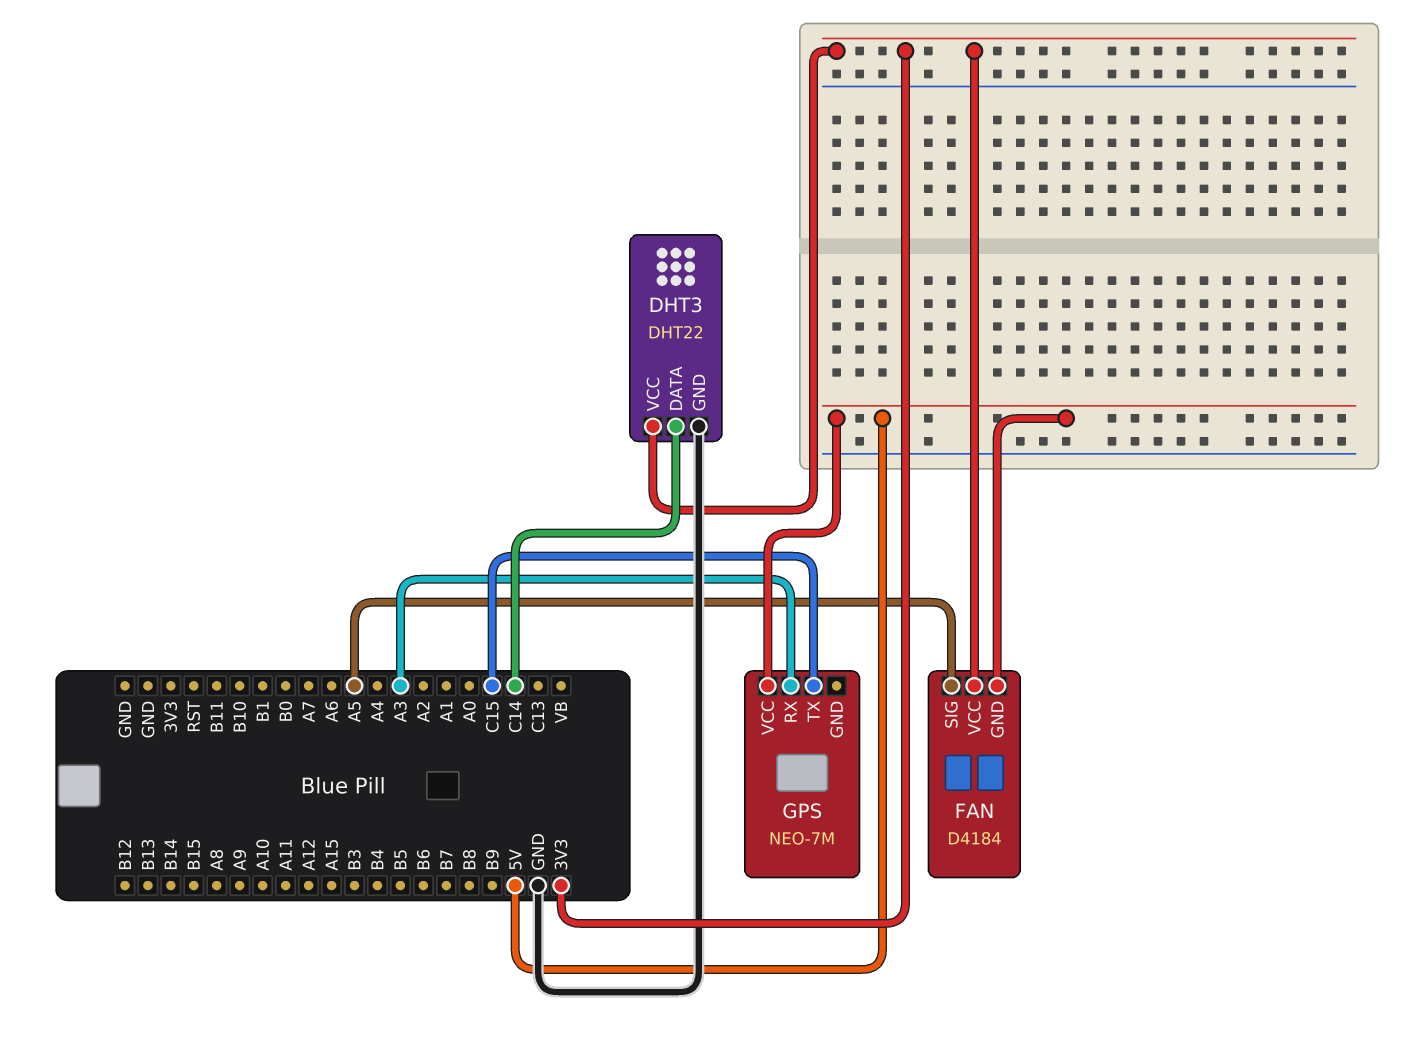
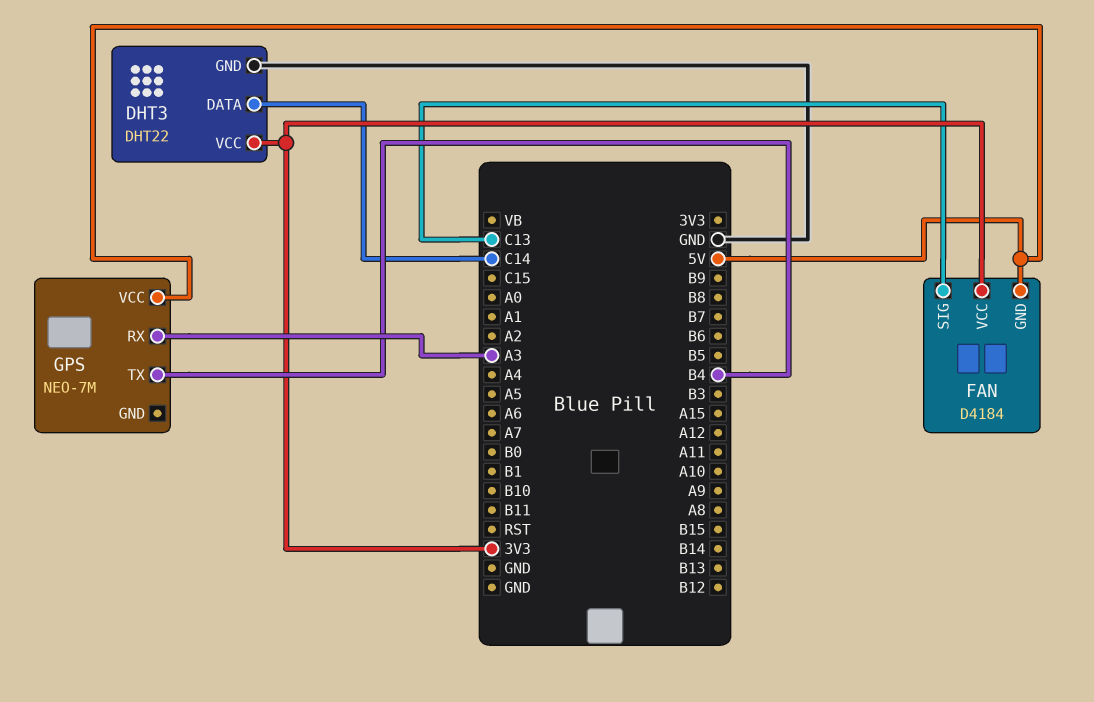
FAN pin SIG: A5 -> C13
GPS pin TX: C15 -> B4

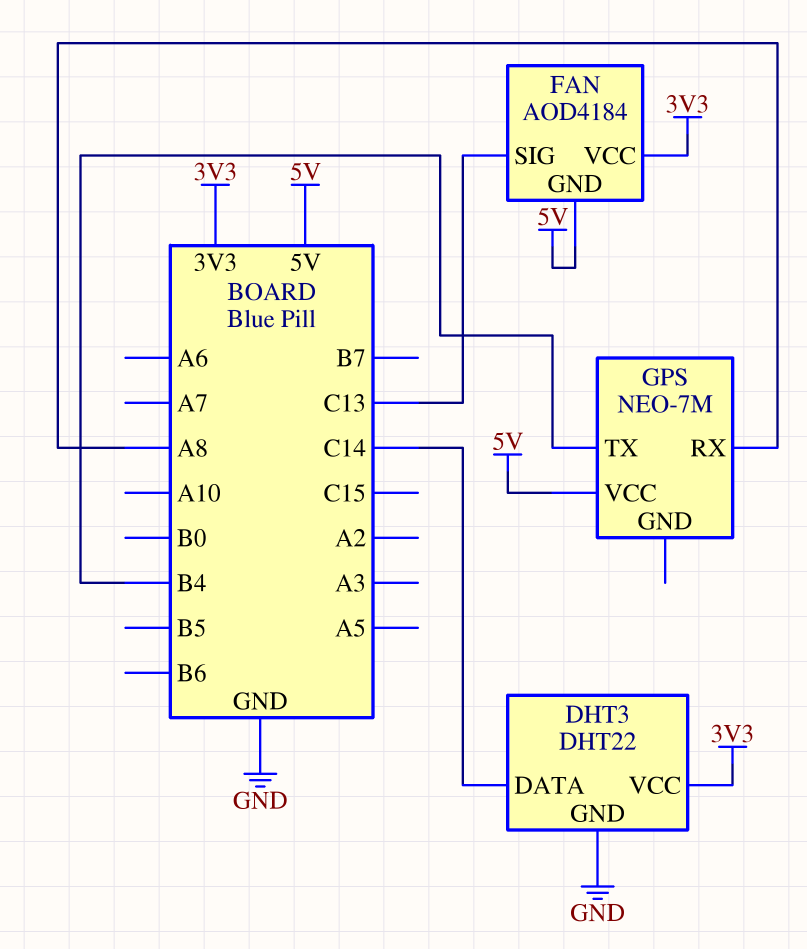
FAN: D4184 -> AOD4184
GPS pin RX: A3 -> A8

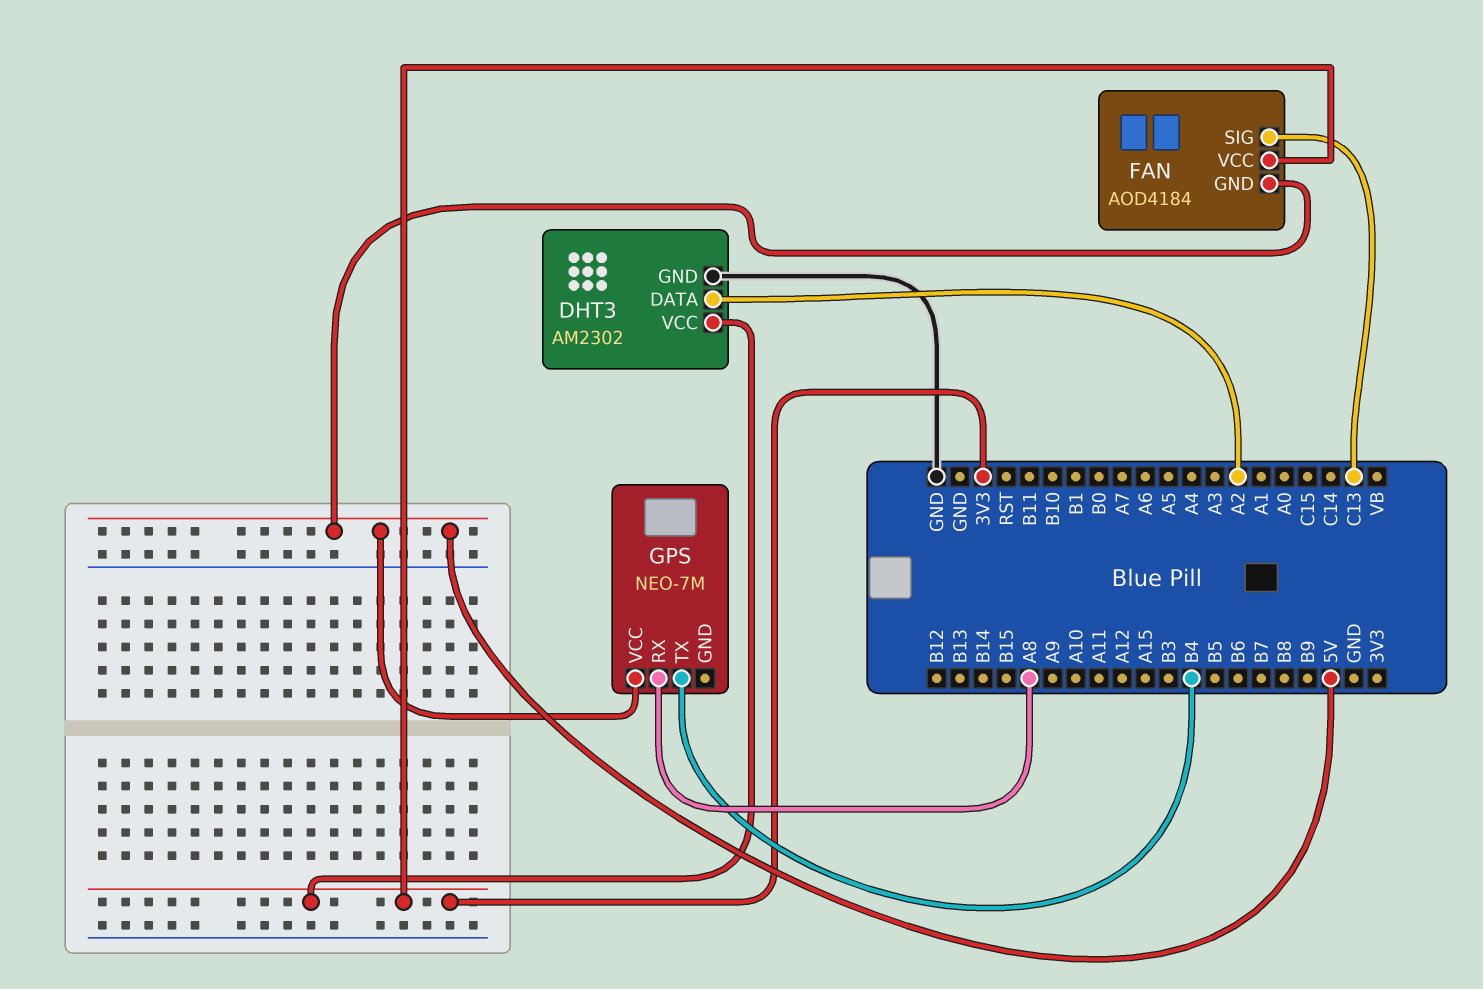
DHT3: DHT22 -> AM2302
DHT3 pin DATA: C14 -> A2

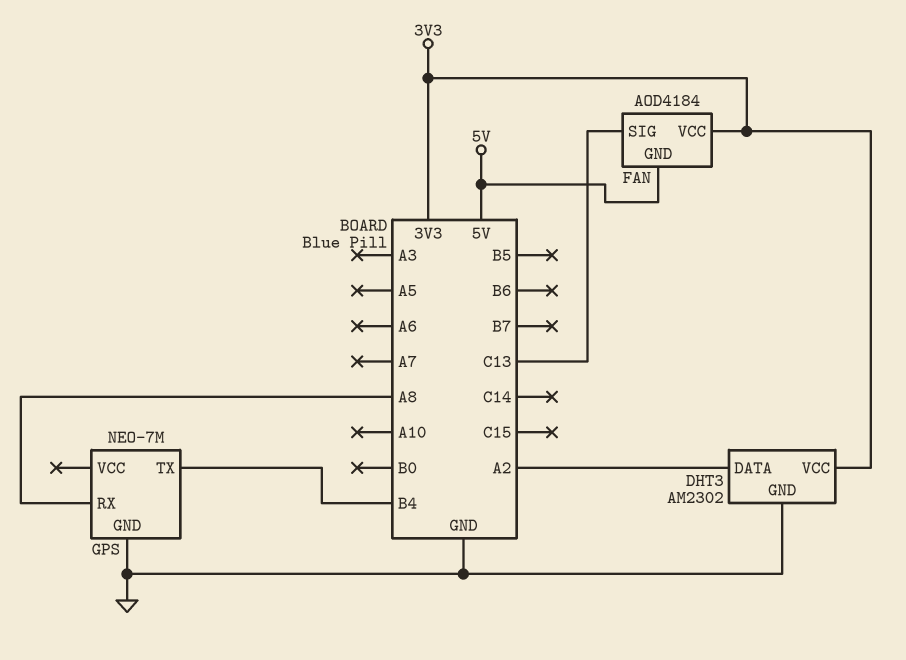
GPS pin GND: none -> GND
GPS pin VCC: 5V -> none

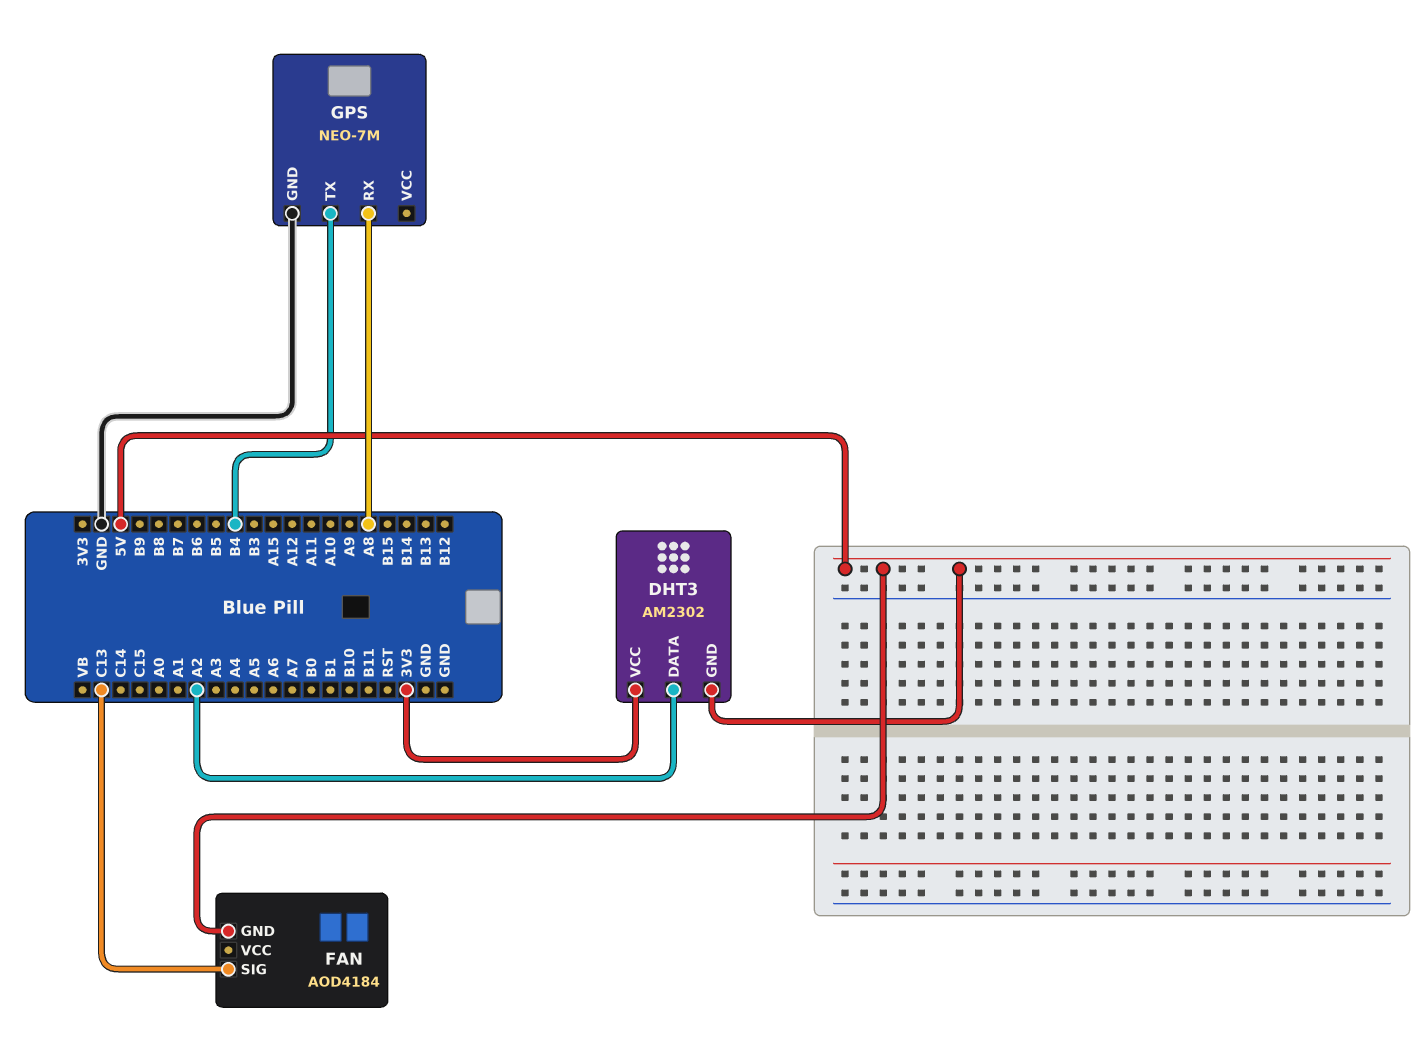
DHT3 pin GND: GND -> 5V
FAN pin VCC: 3V3 -> none

